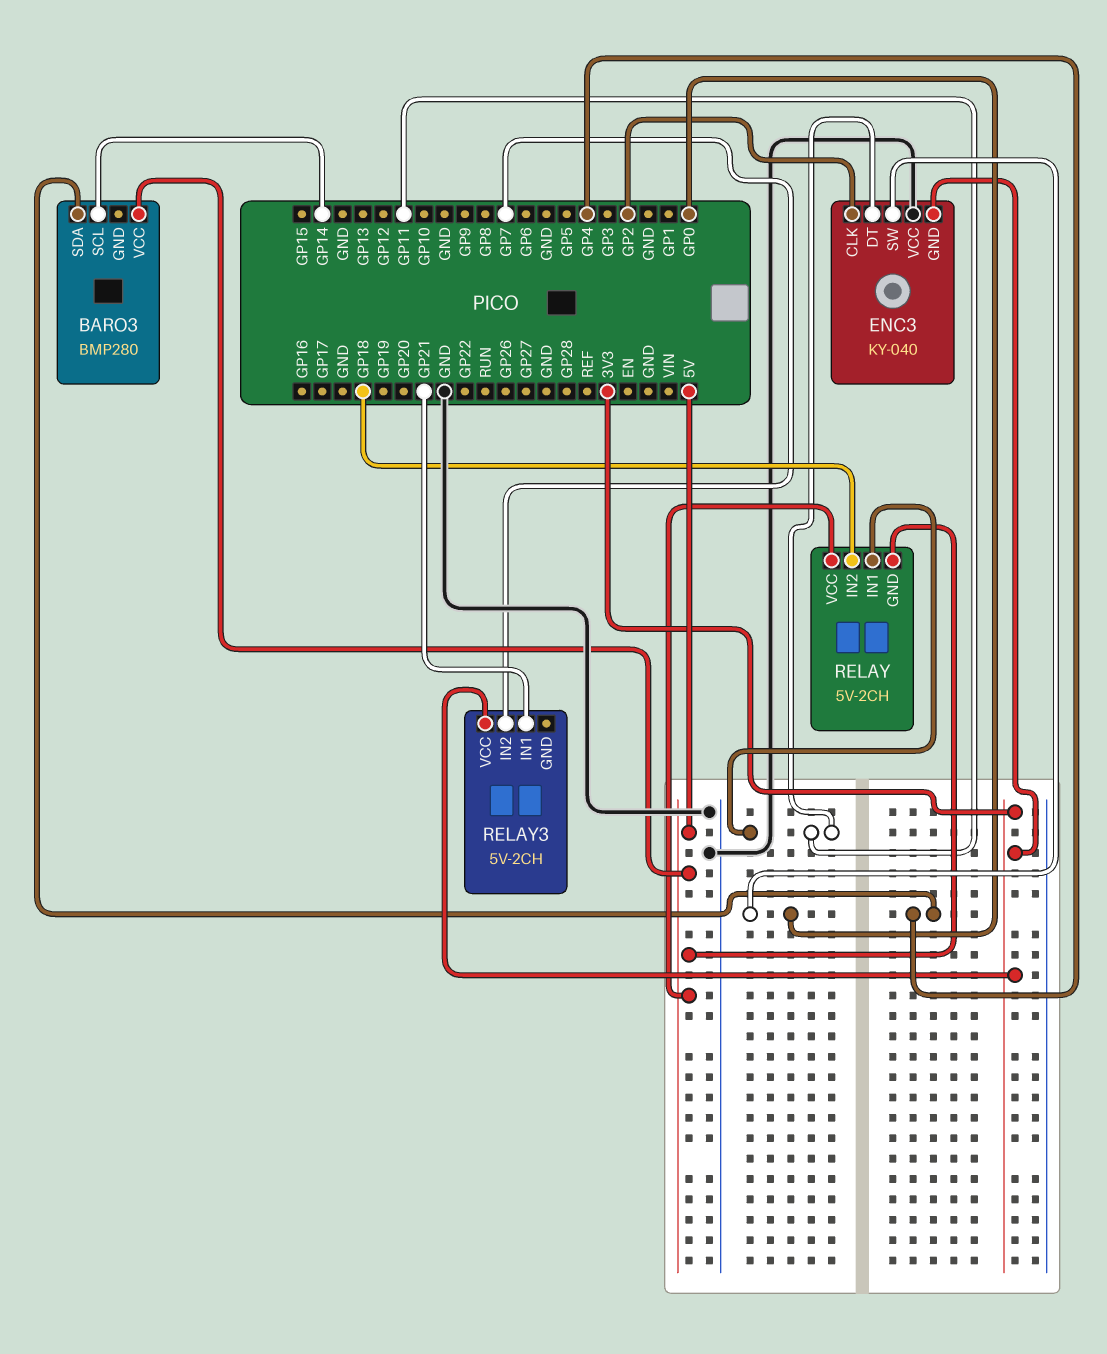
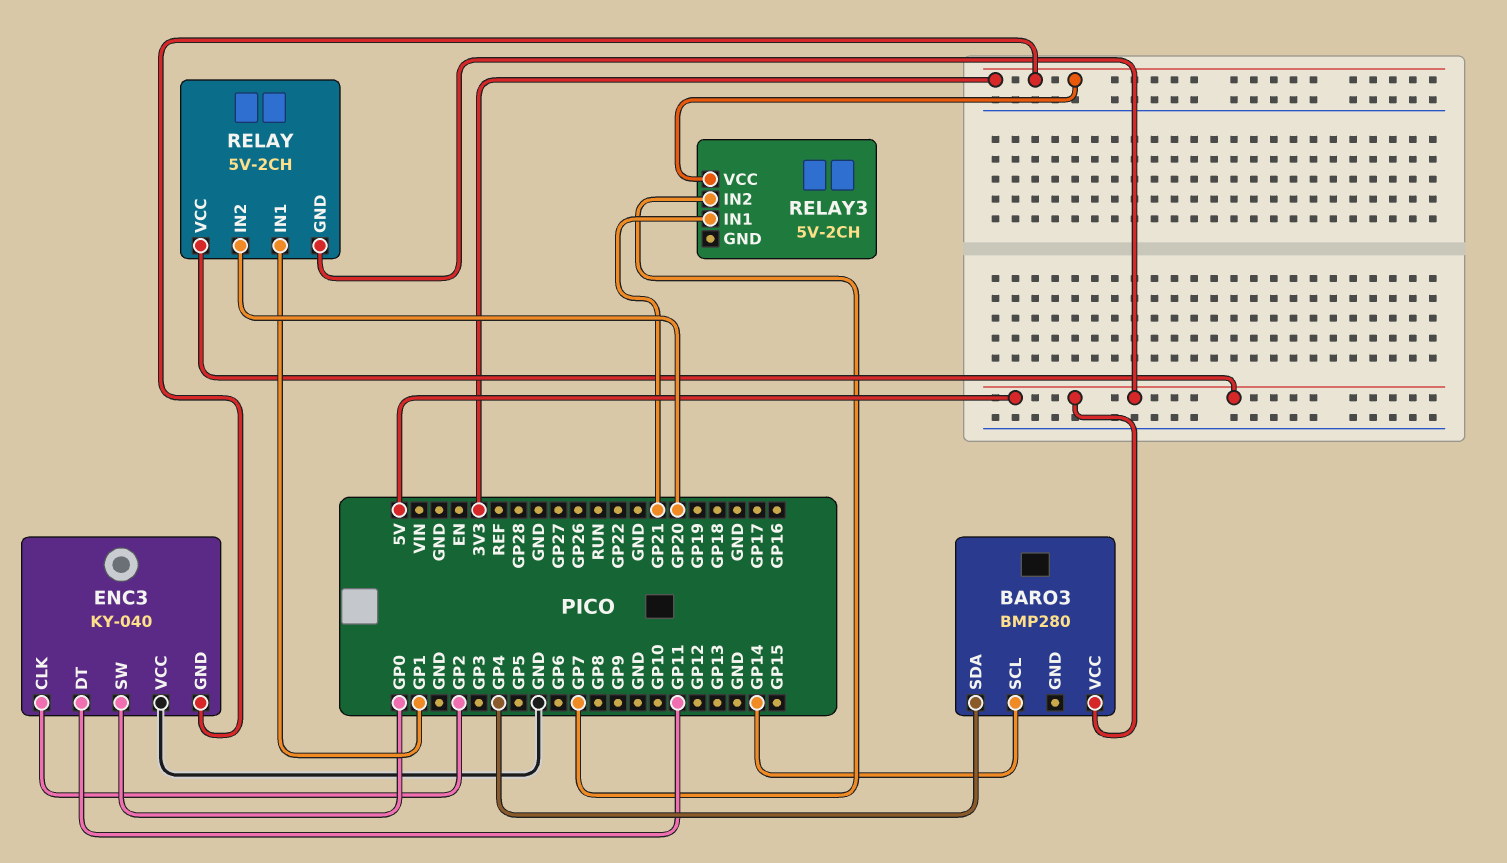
RELAY pin IN1: GP11 -> GP1
RELAY pin IN2: GP18 -> GP20

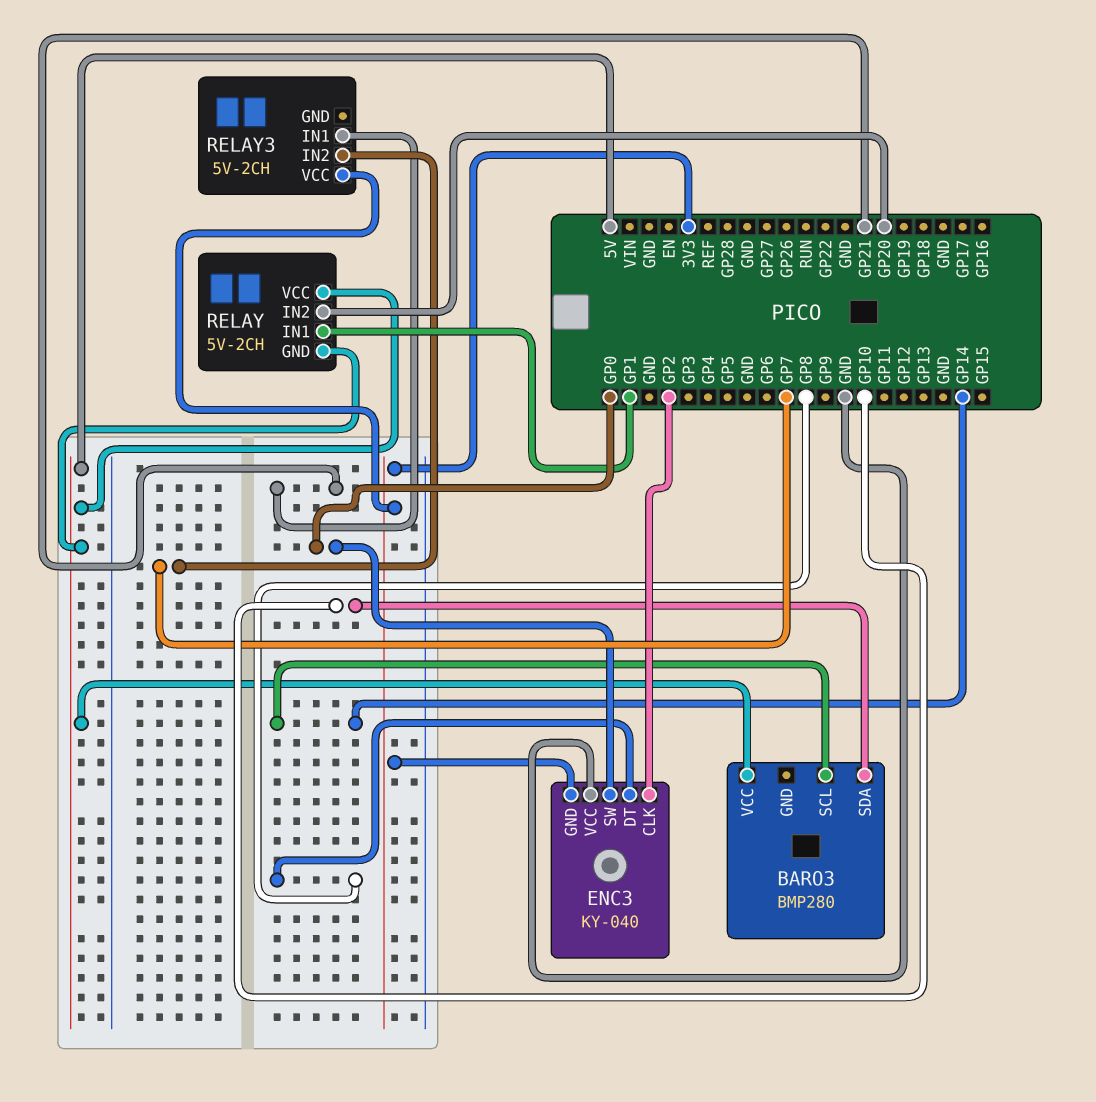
BARO3 pin SDA: GP4 -> GP10
ENC3 pin DT: GP11 -> GP8

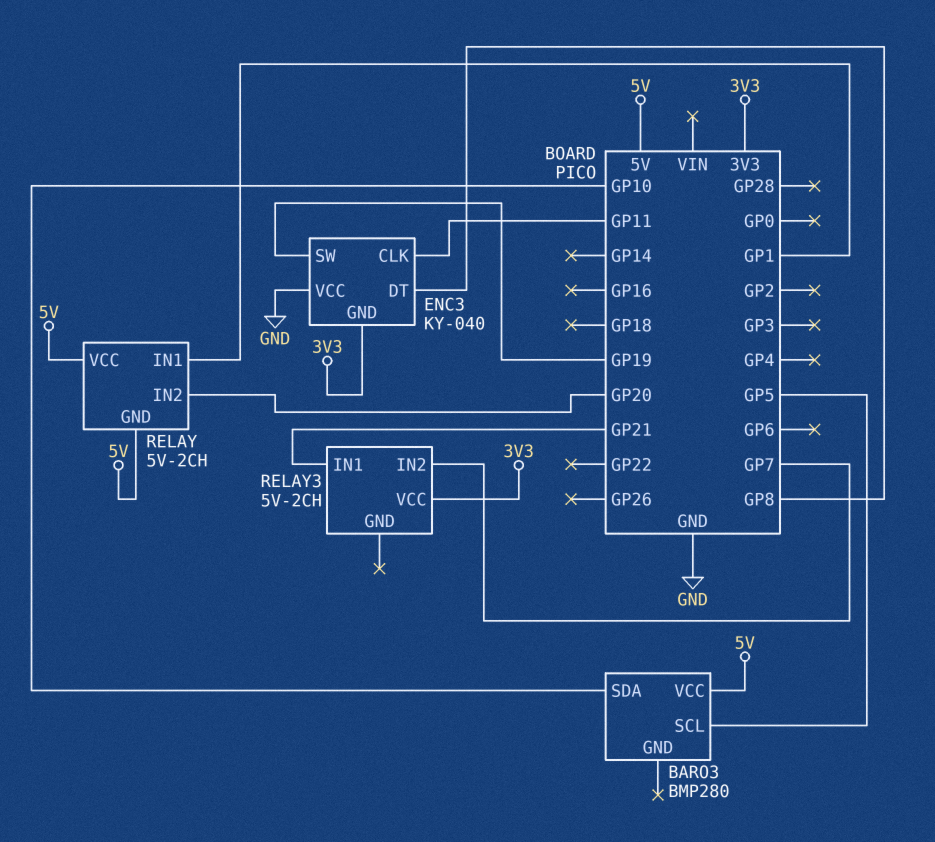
BARO3 pin SCL: GP14 -> GP5
ENC3 pin CLK: GP2 -> GP11
ENC3 pin SW: GP0 -> GP19

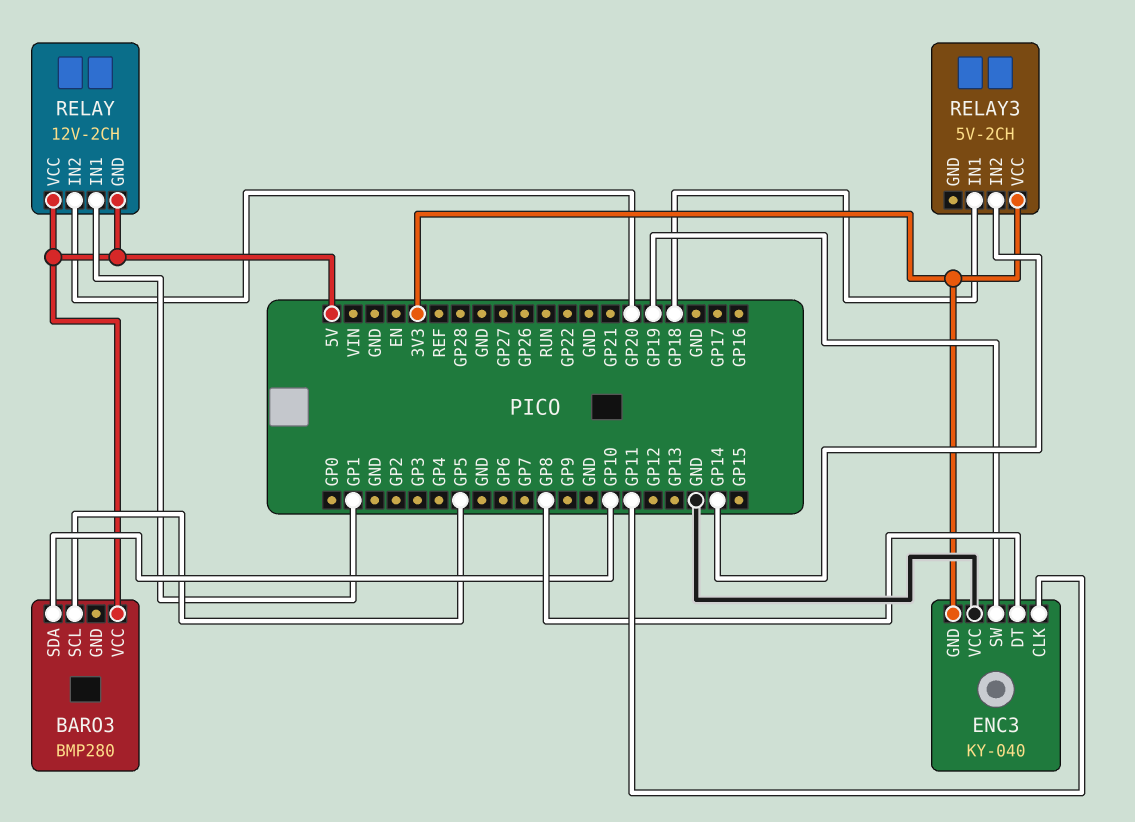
RELAY: 5V-2CH -> 12V-2CH
RELAY3 pin IN1: GP21 -> GP18
RELAY3 pin IN2: GP7 -> GP14

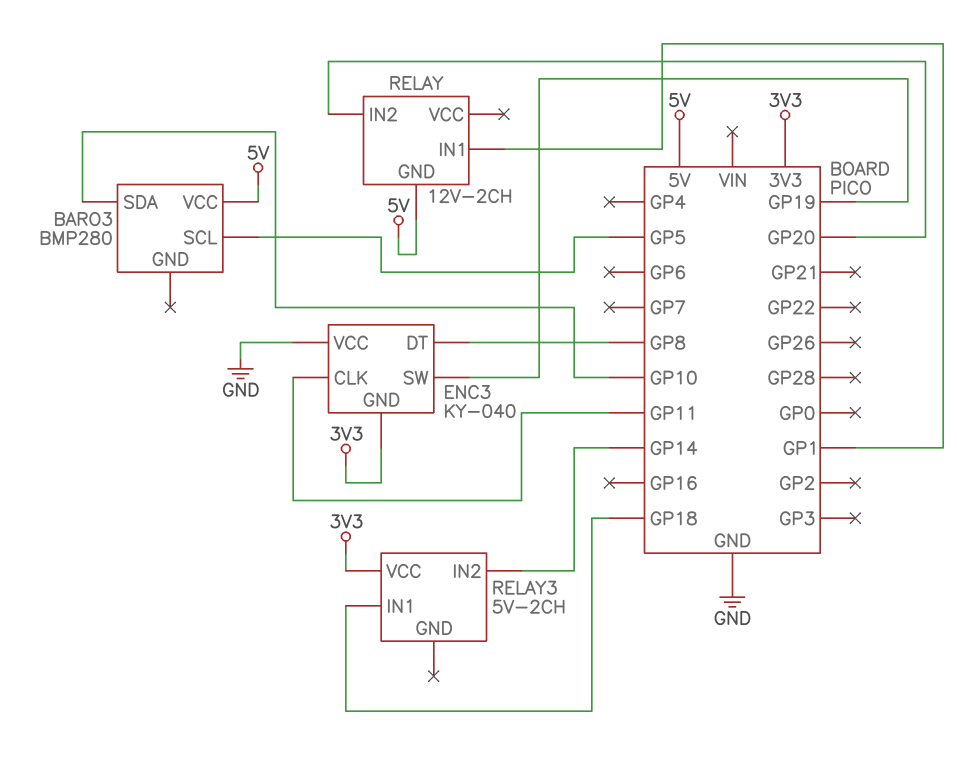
RELAY pin VCC: 5V -> none

